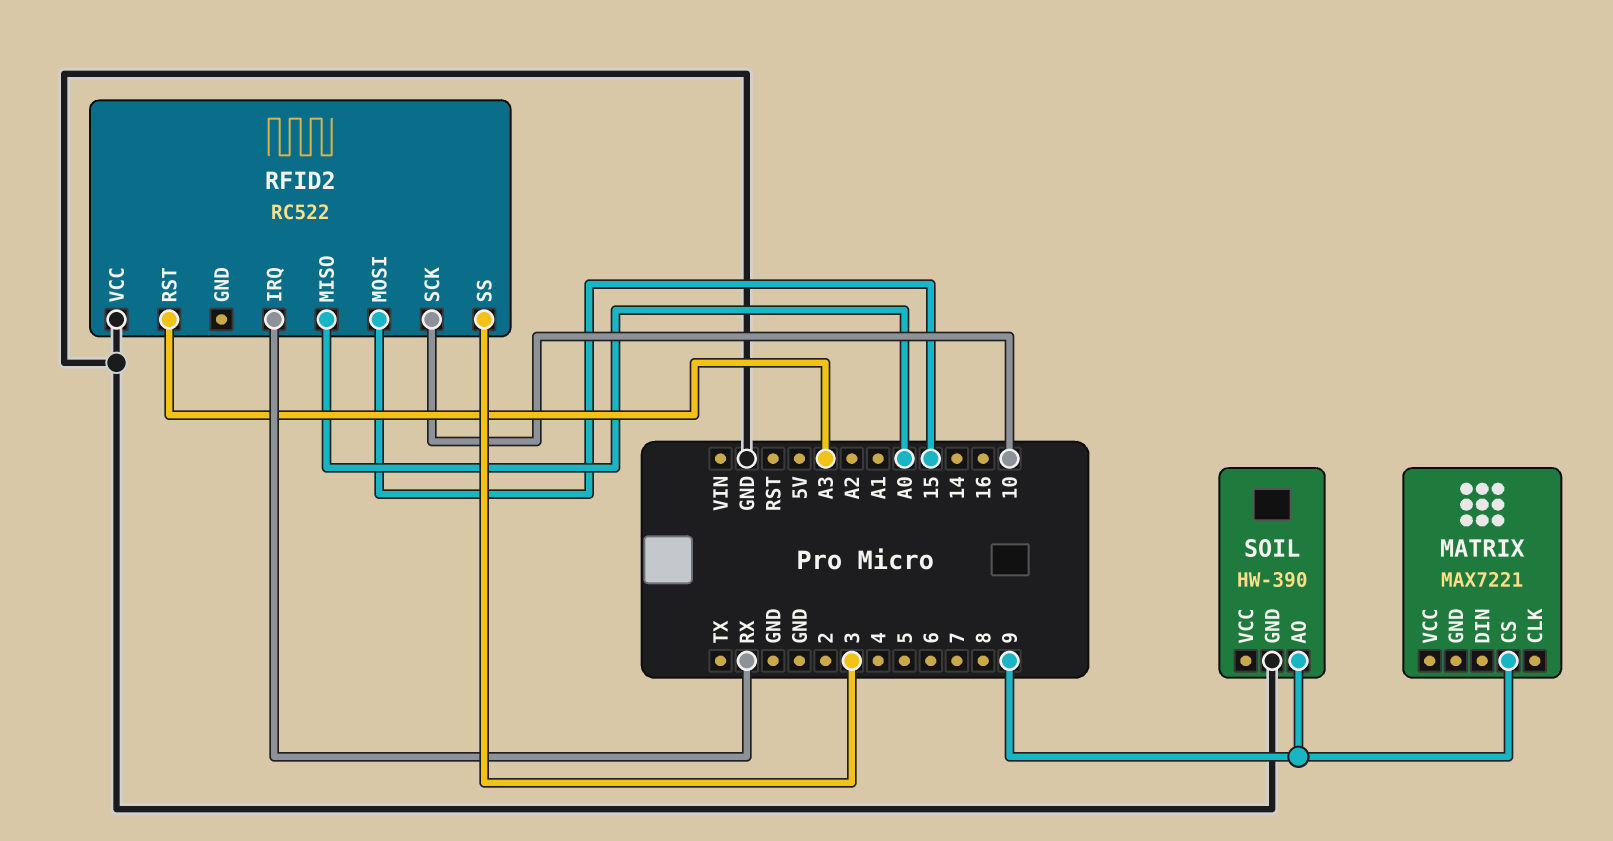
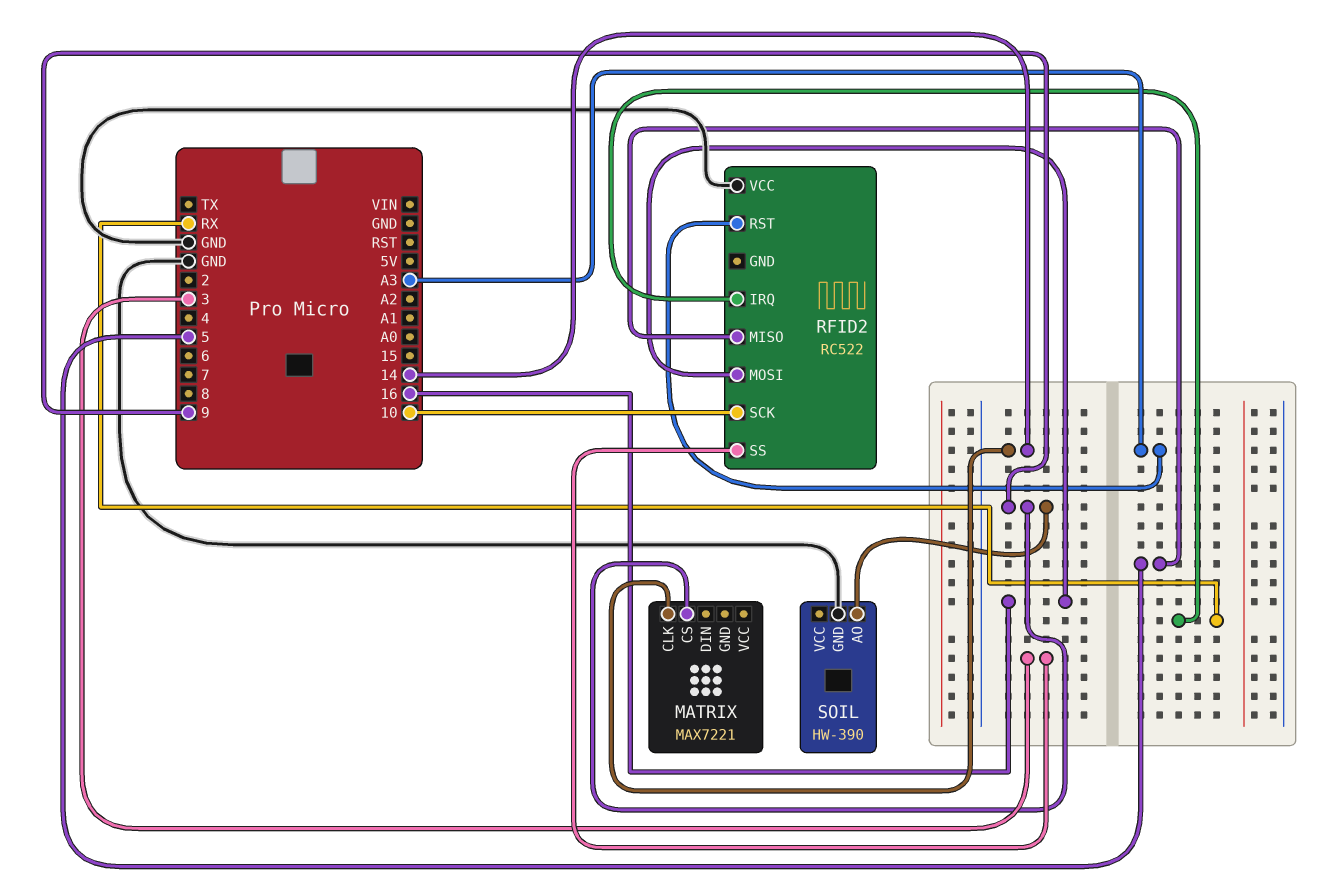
MATRIX pin CLK: none -> 14
RFID2 pin MISO: A0 -> 5
RFID2 pin MOSI: 15 -> 16

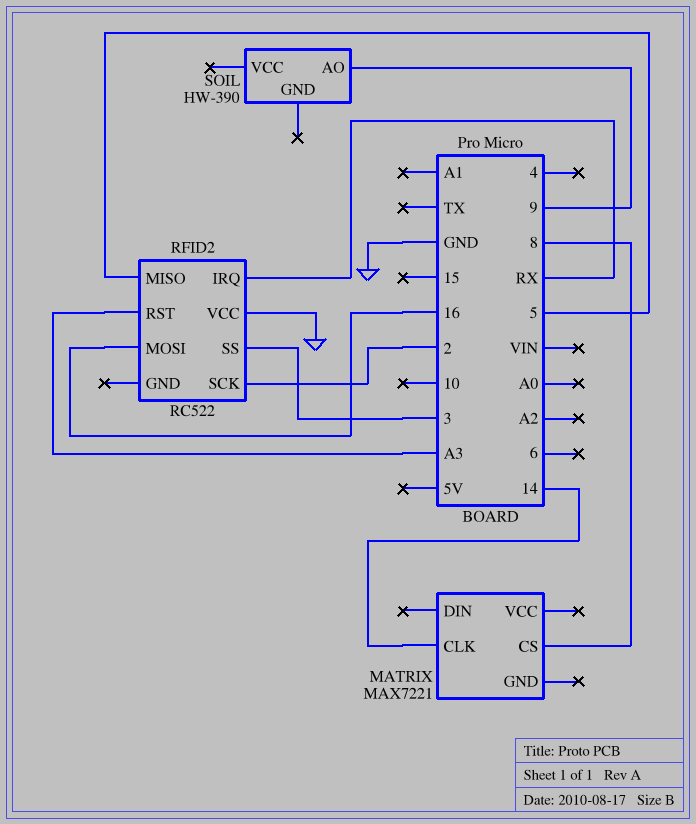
MATRIX pin CS: 9 -> 8
RFID2 pin SCK: 10 -> 2
SOIL pin GND: GND -> none

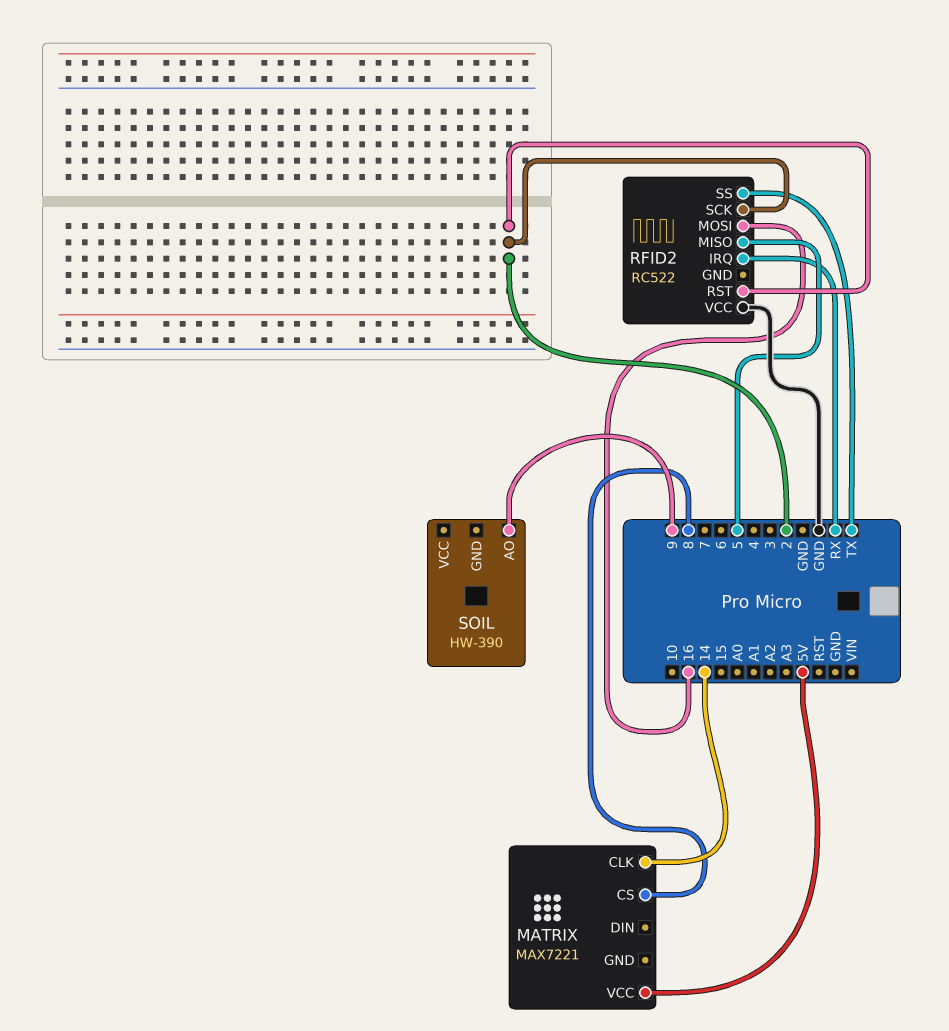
MATRIX pin VCC: none -> 5V
RFID2 pin RST: A3 -> 2
RFID2 pin SS: 3 -> TX

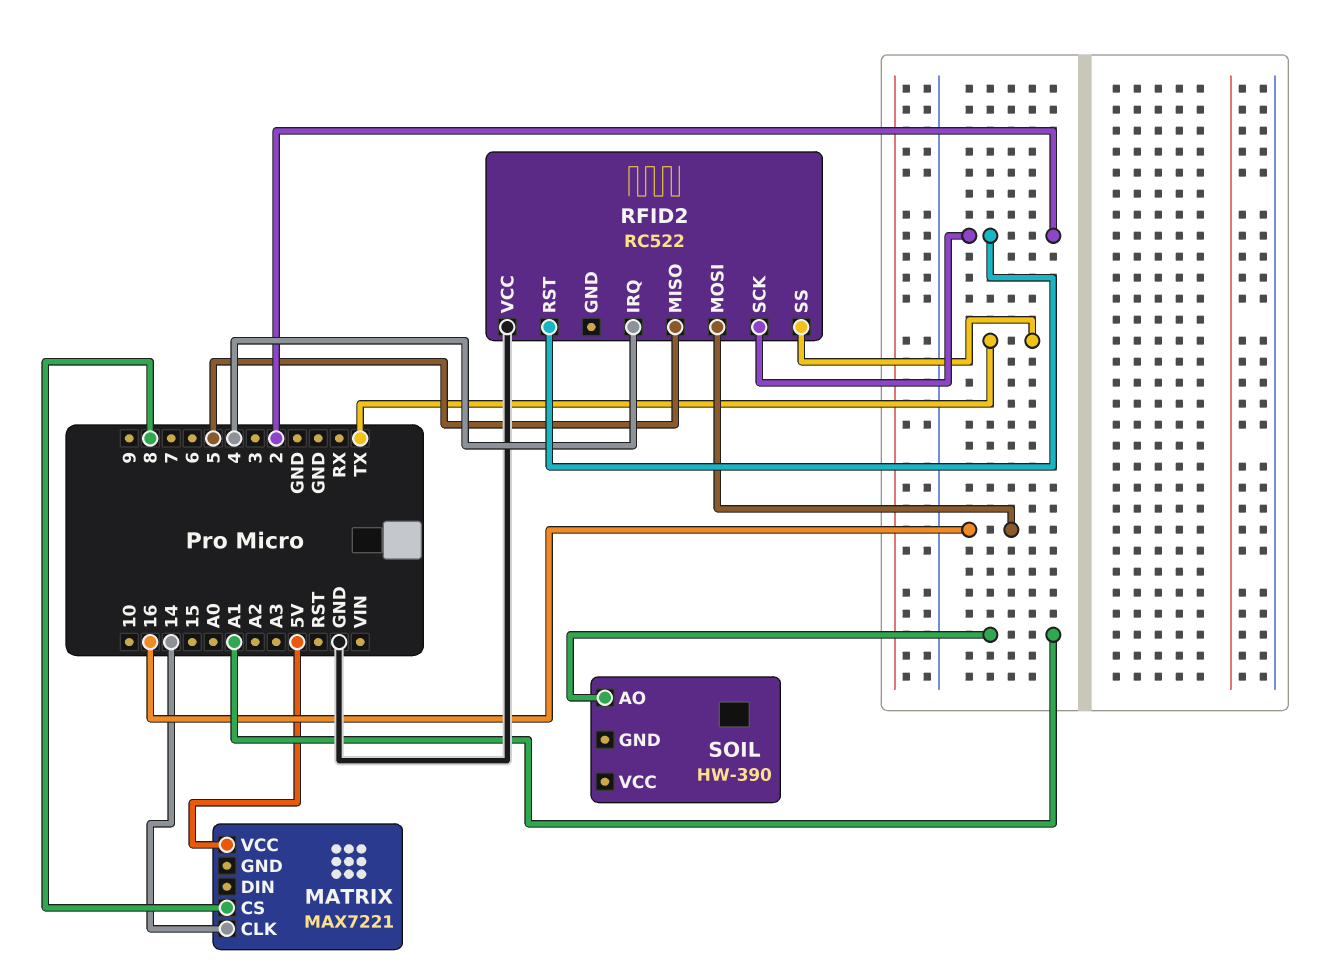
RFID2 pin IRQ: RX -> 4
SOIL pin AO: 9 -> A1

